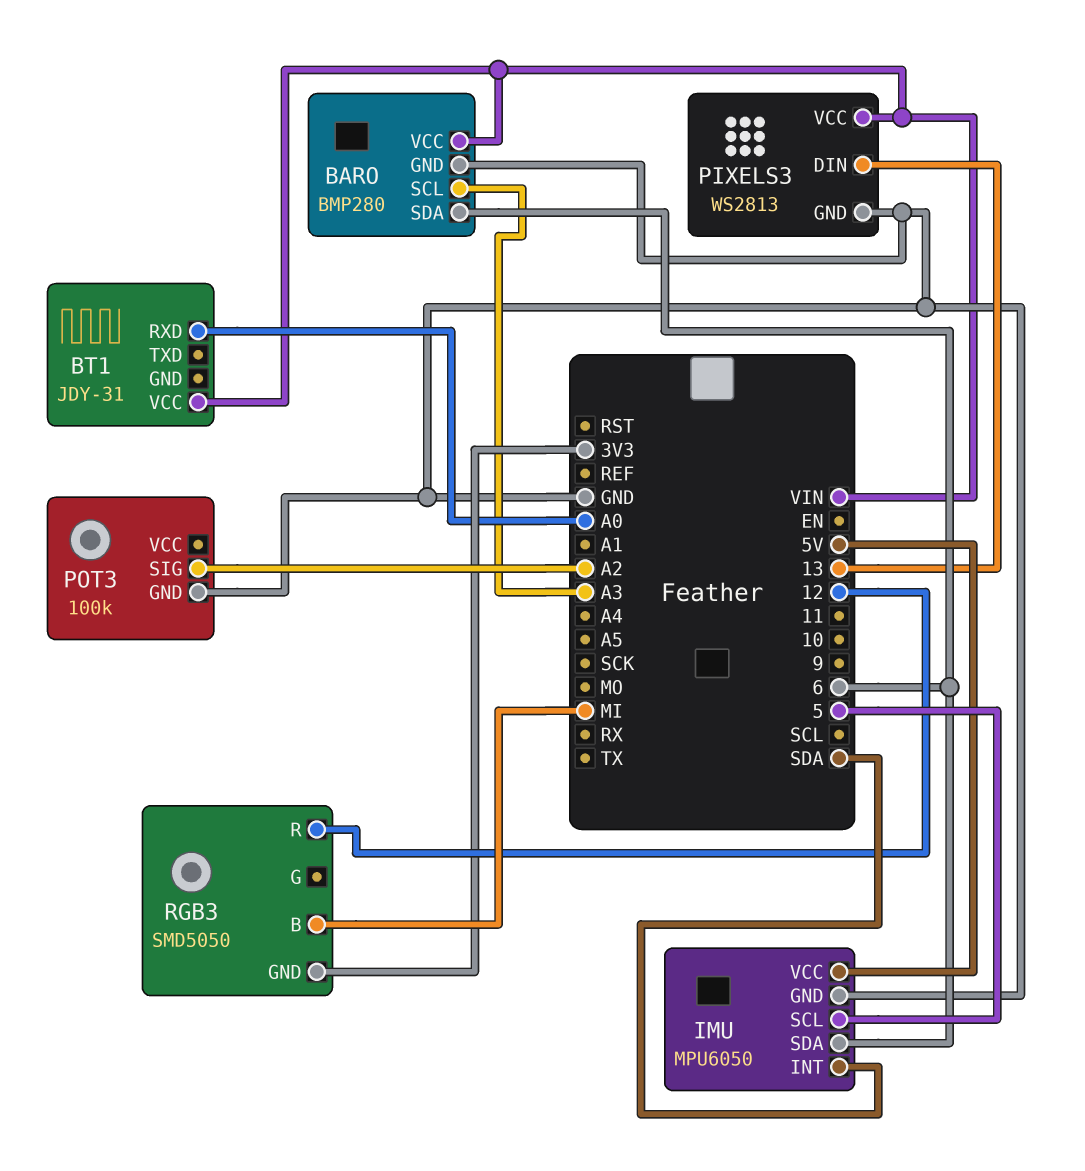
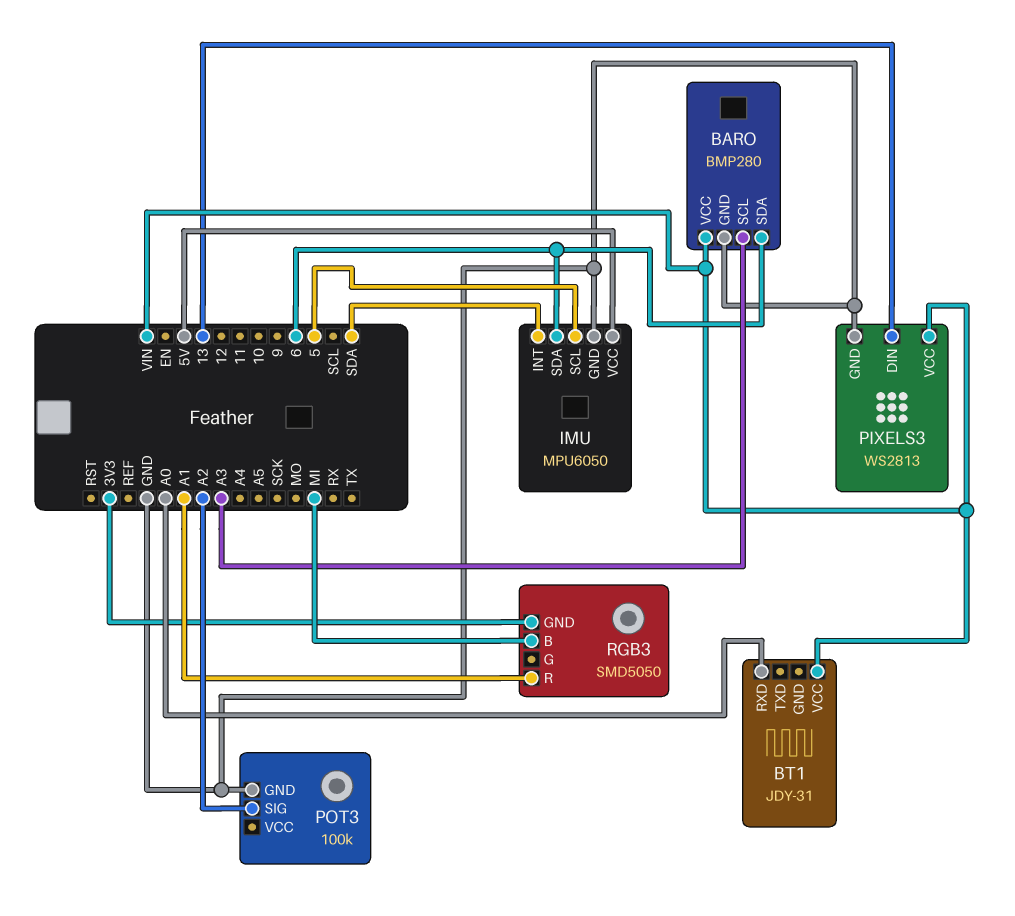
RGB3 pin R: 12 -> A1

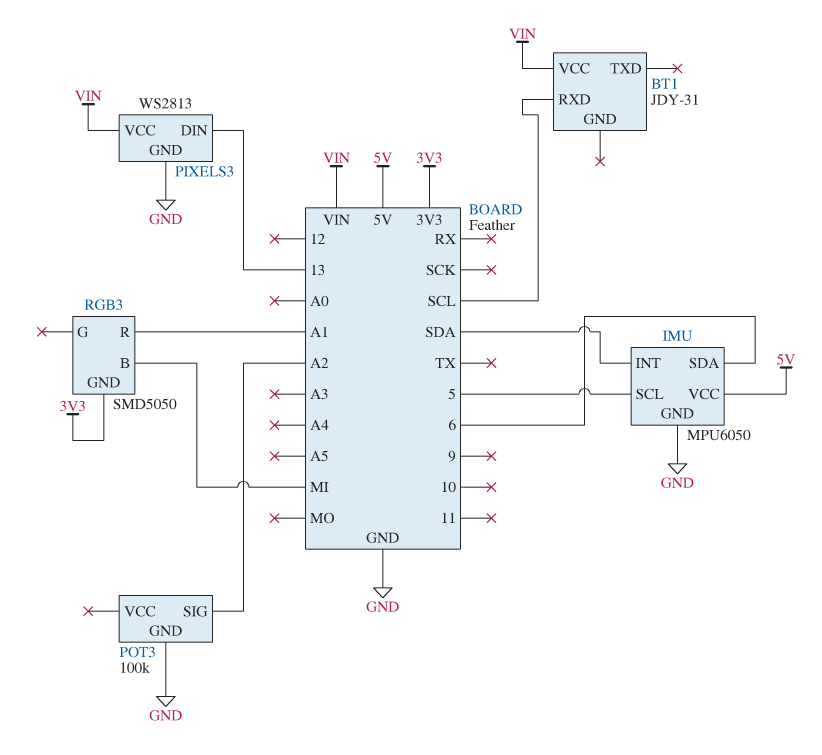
BARO: BMP280 -> none
BARO pin GND: GND -> none
BARO pin SCL: A3 -> none
BARO pin SDA: 6 -> none
BARO pin VCC: VIN -> none
BT1 pin RXD: A0 -> SCL

